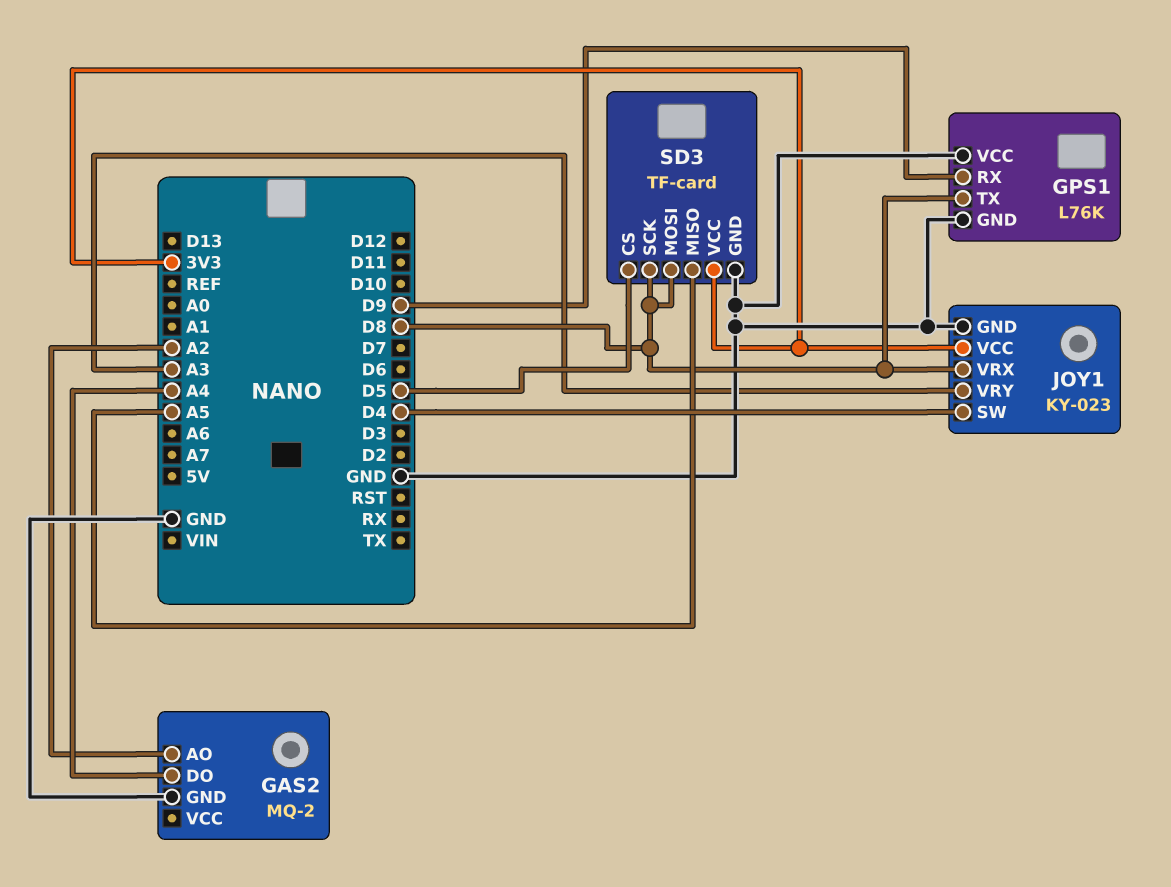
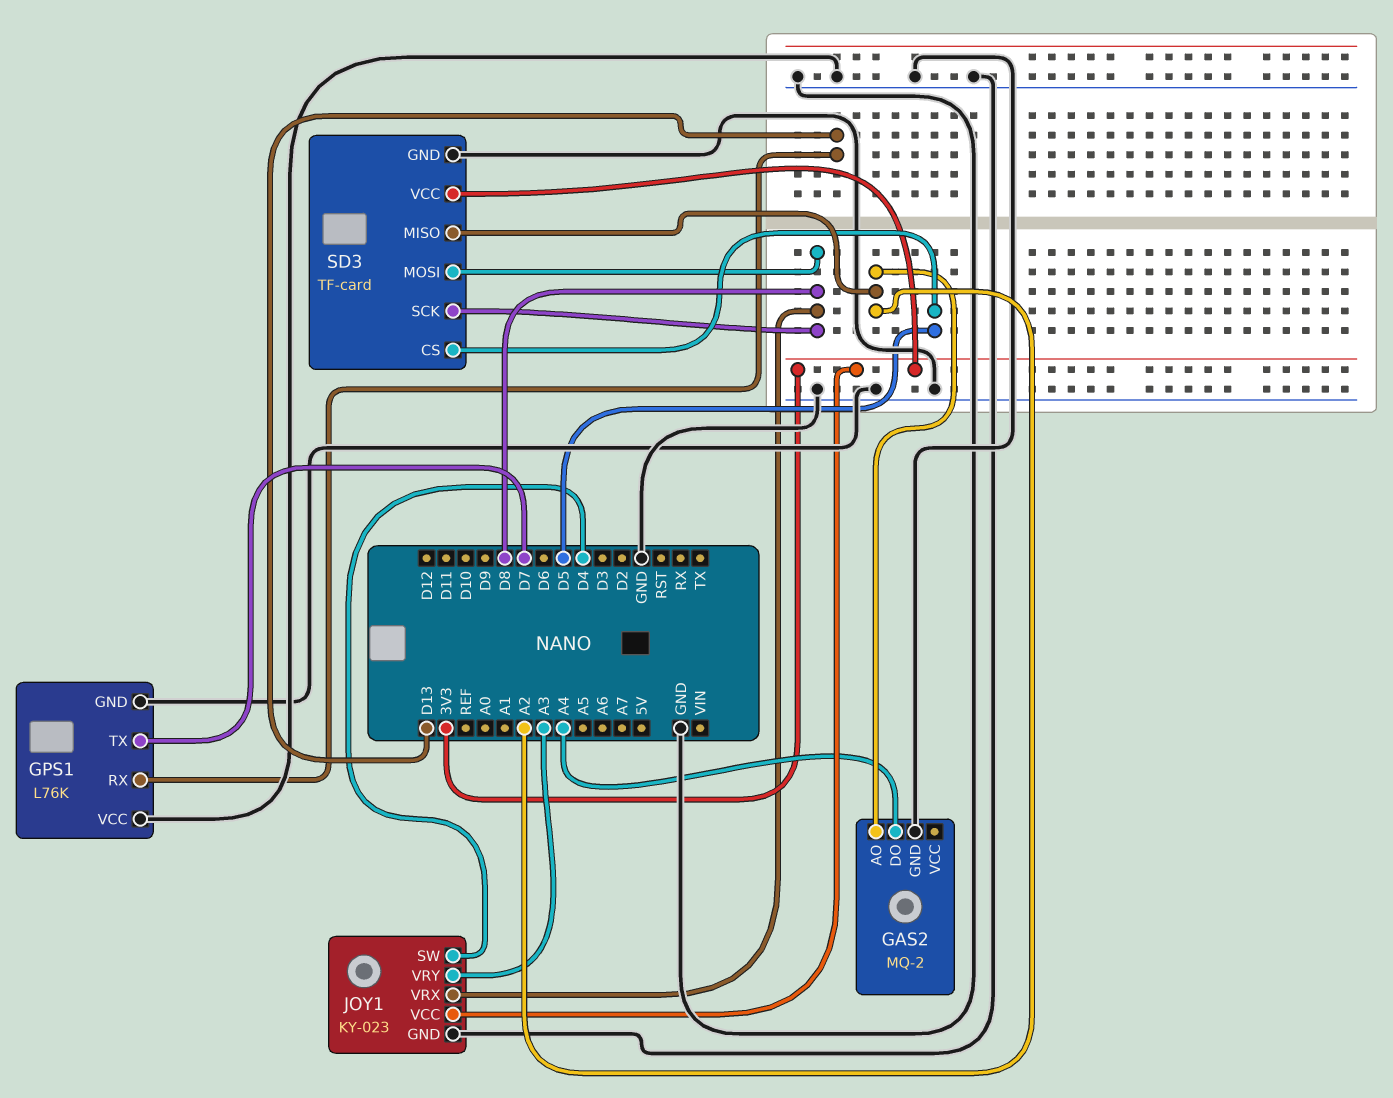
GPS1 pin RX: D9 -> D13
GPS1 pin TX: D8 -> D7
SD3 pin MISO: A5 -> A2

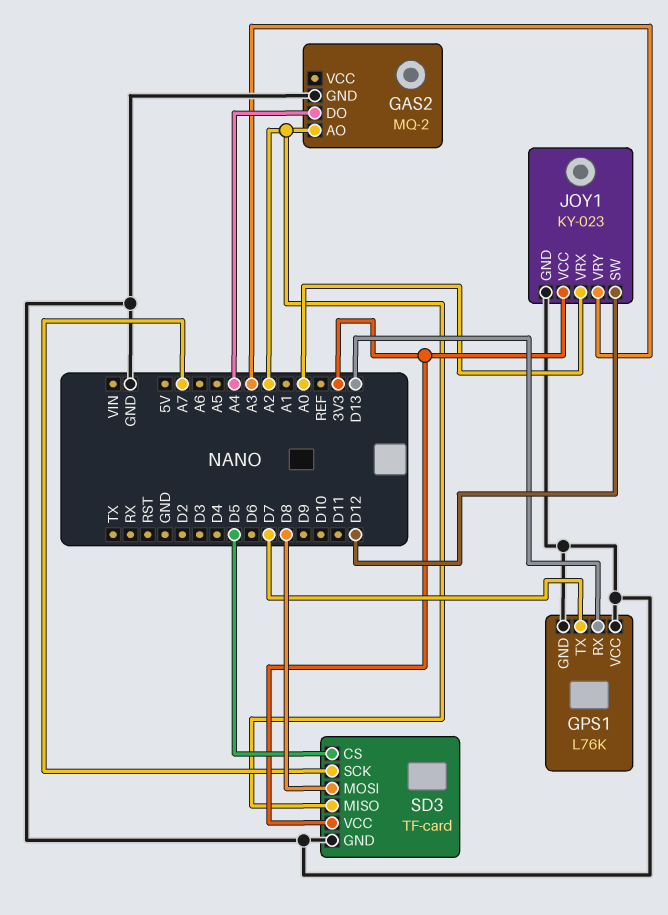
JOY1 pin SW: D4 -> D12
JOY1 pin VRX: D8 -> A0
SD3 pin SCK: D8 -> A7

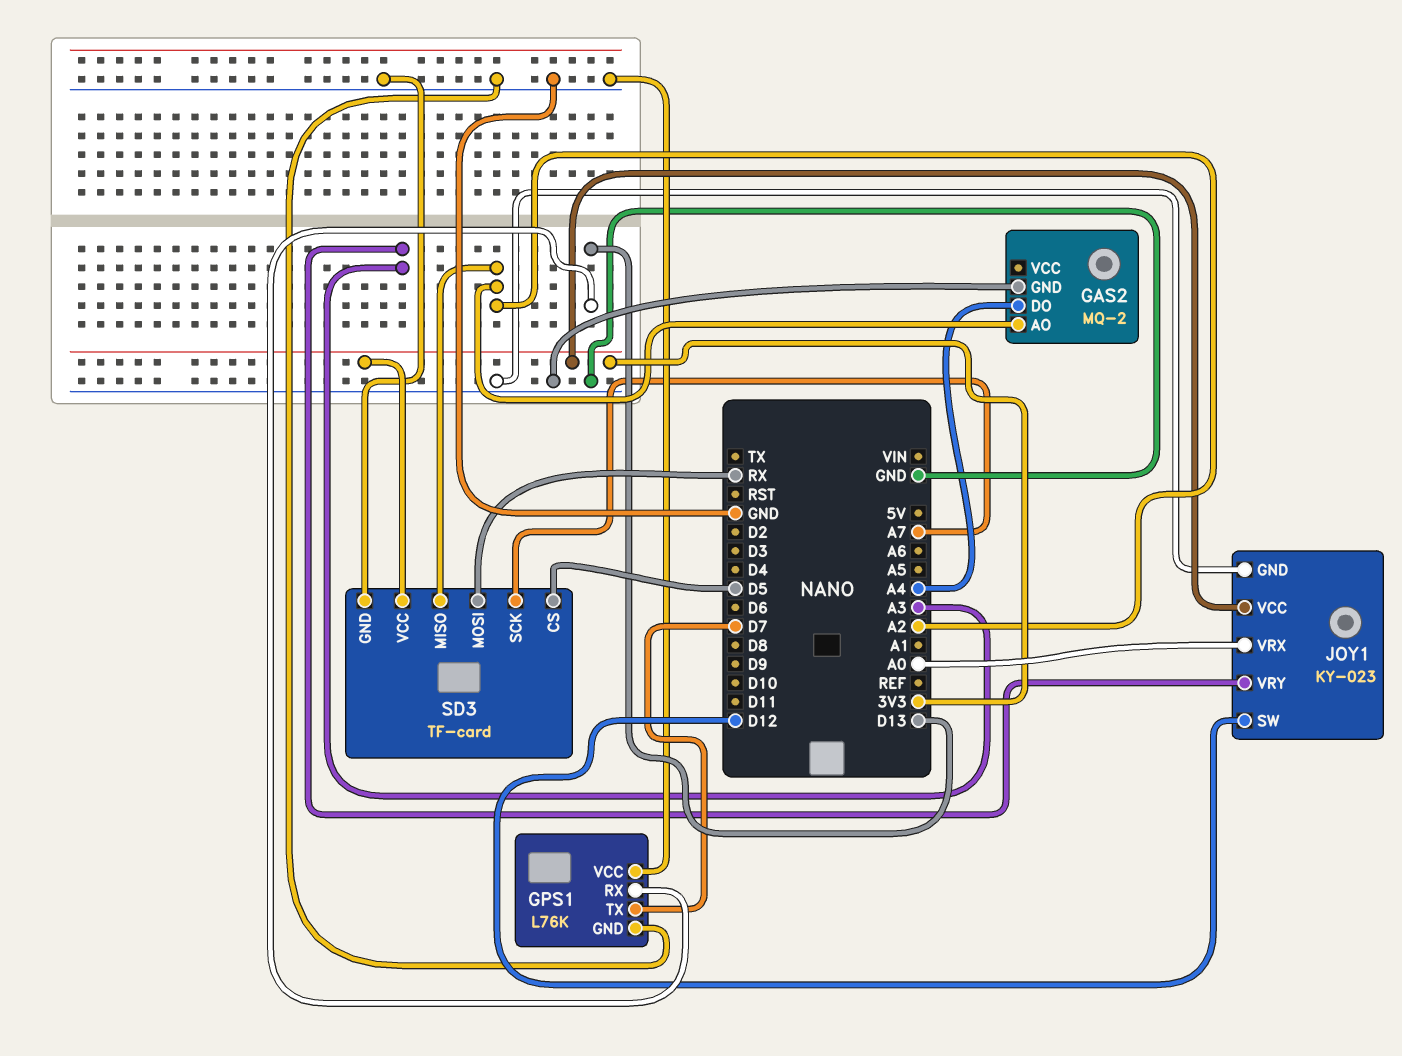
SD3 pin MOSI: D8 -> RX

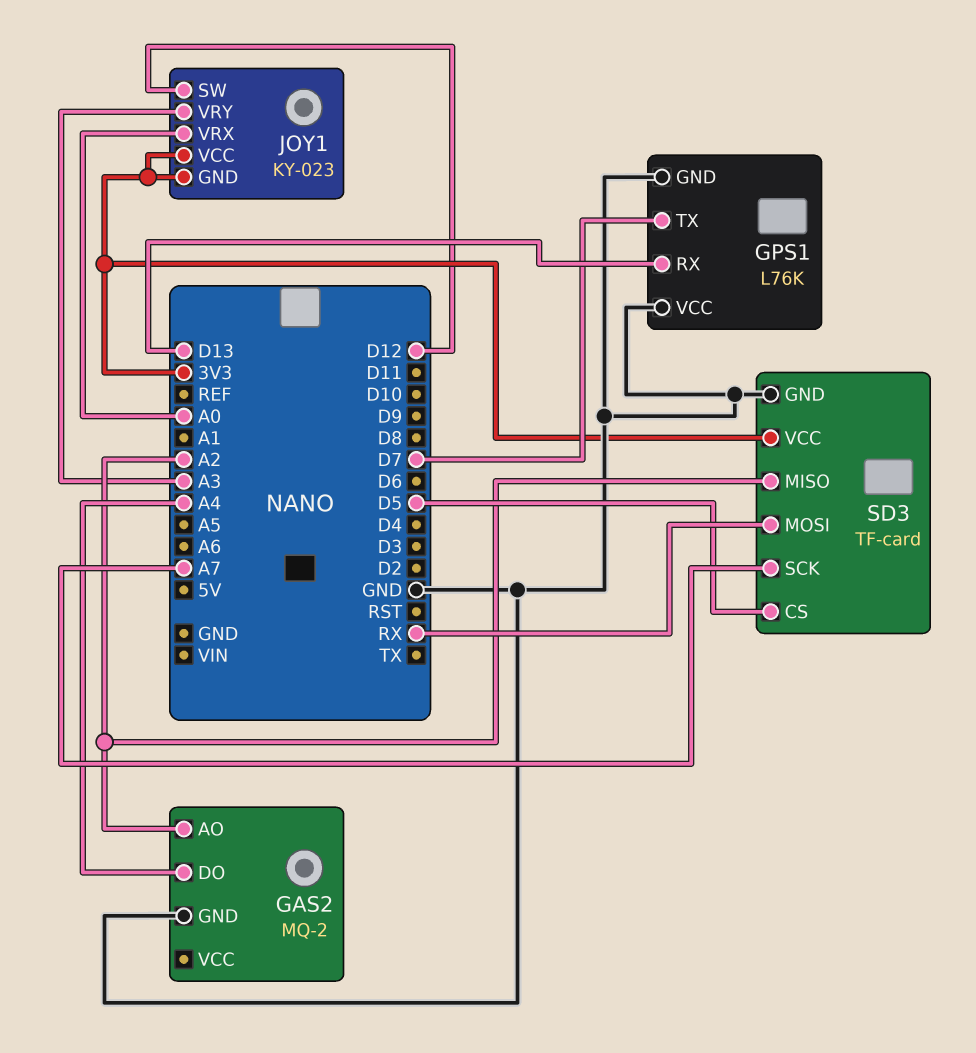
JOY1 pin GND: GND -> 3V3

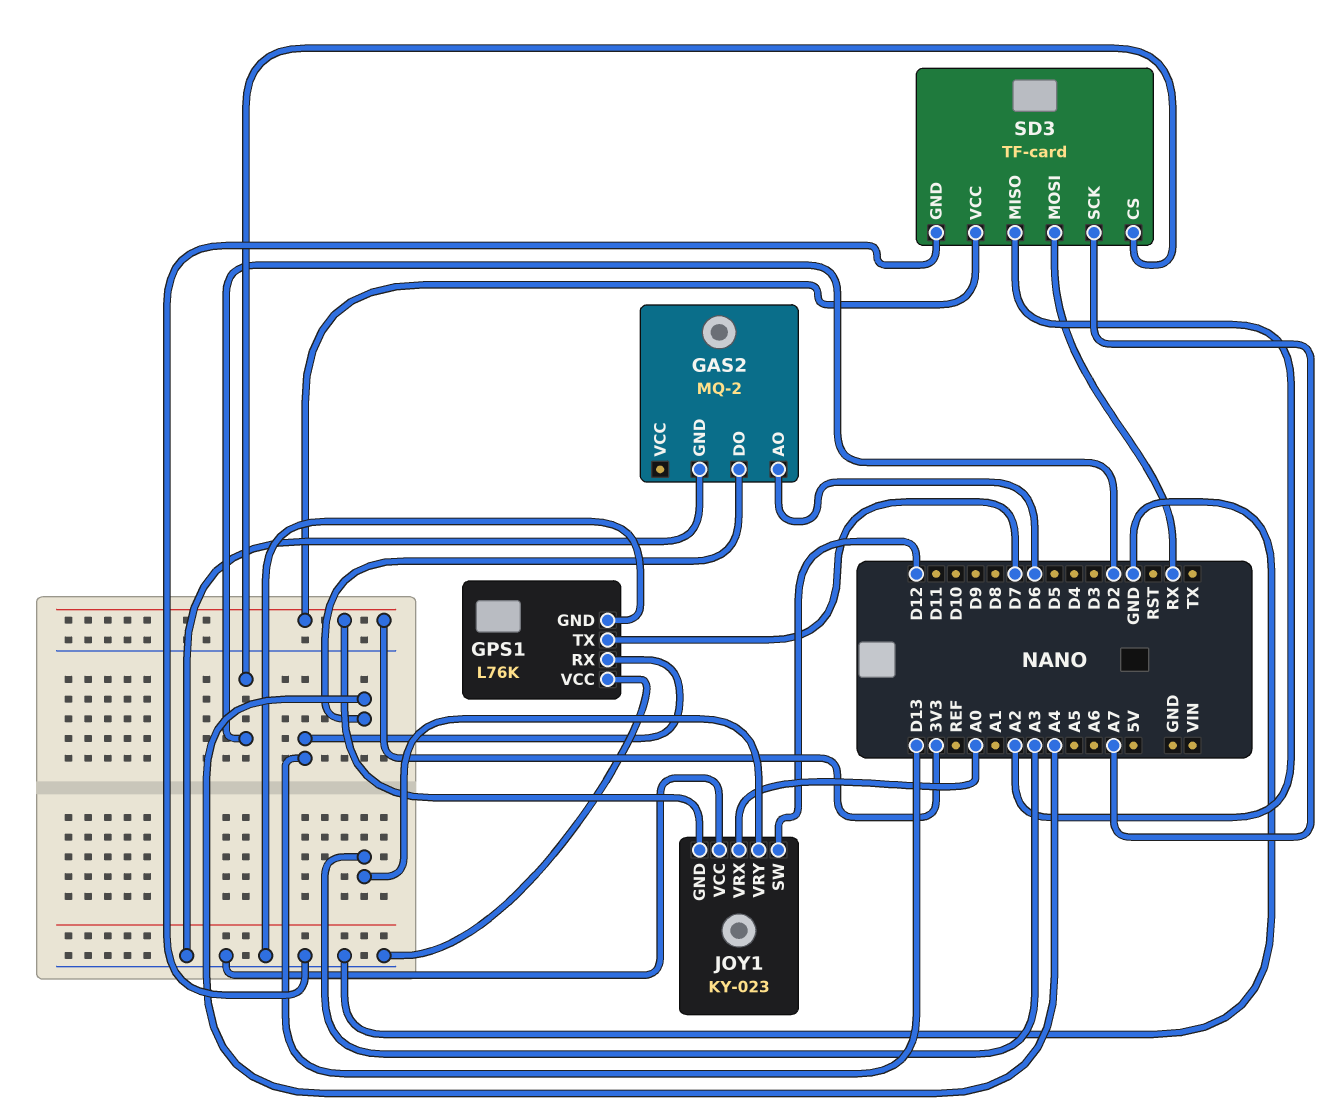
GAS2 pin AO: A2 -> D6
JOY1 pin VCC: 3V3 -> GND
SD3 pin CS: D5 -> D2

